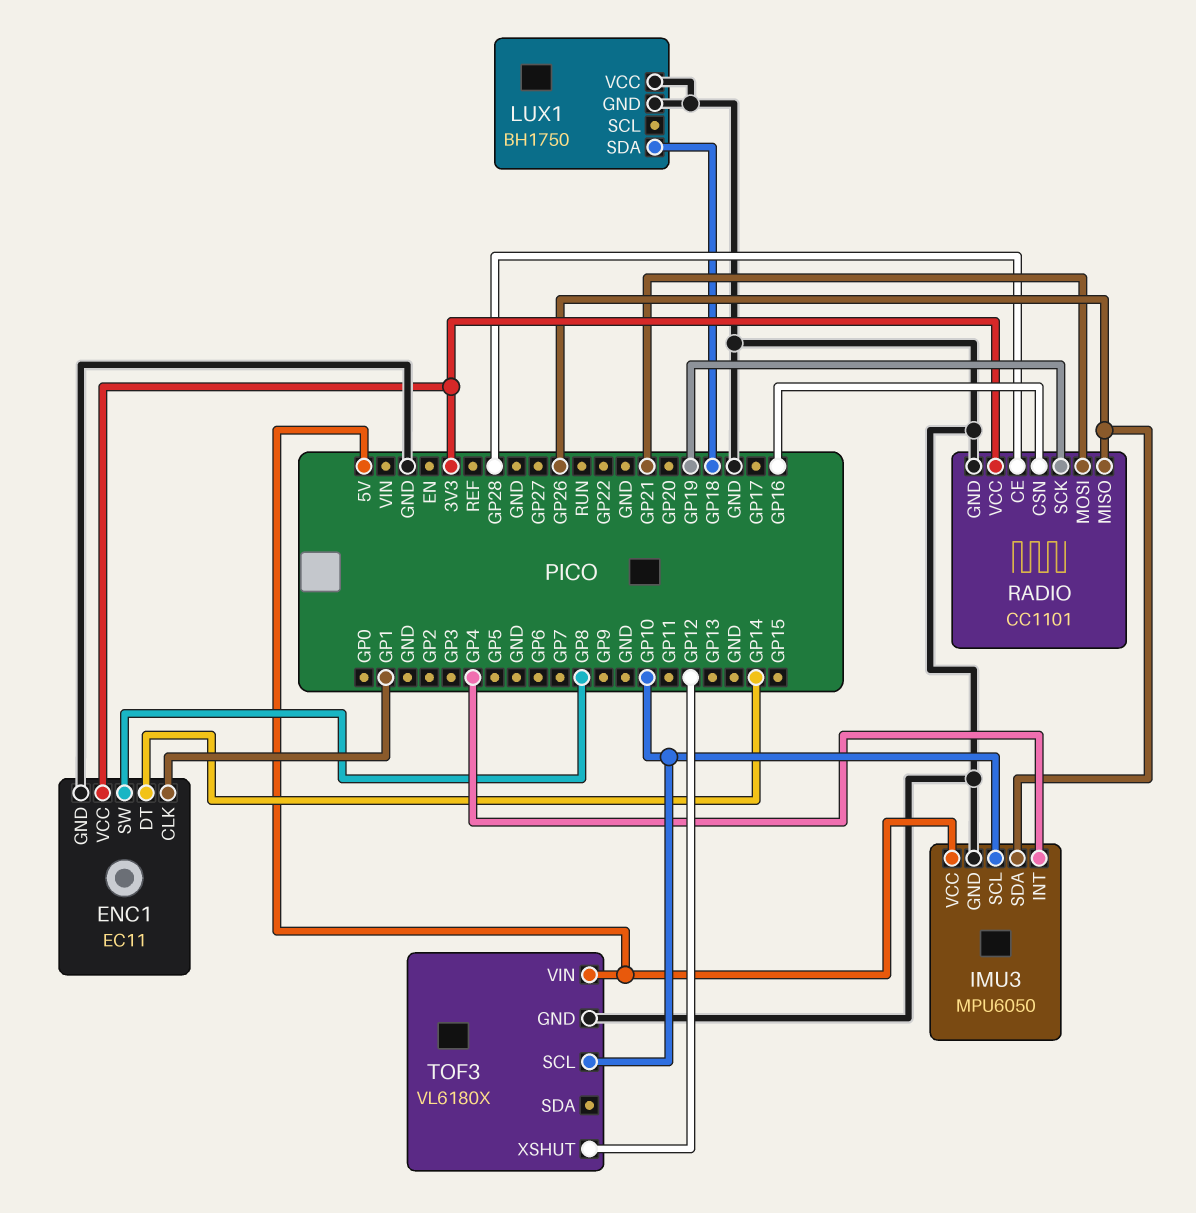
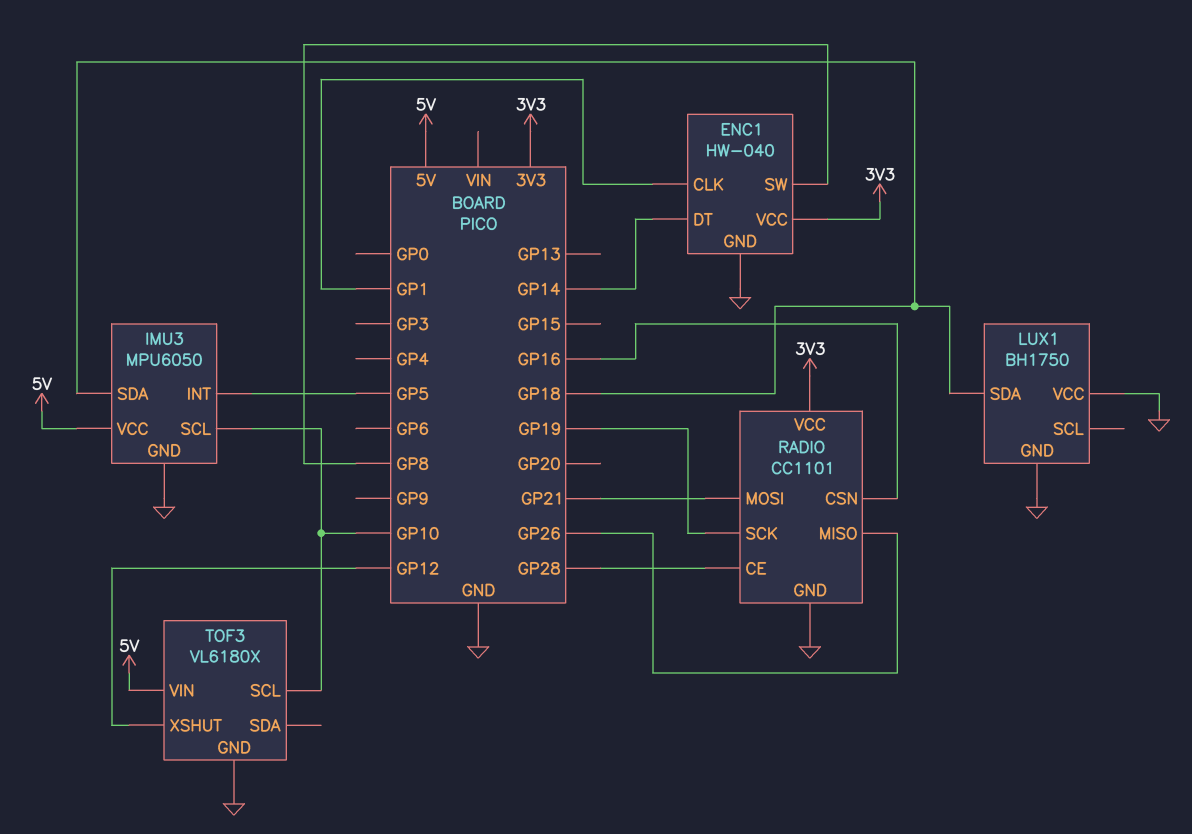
ENC1: EC11 -> HW-040
IMU3 pin INT: GP4 -> GP5
IMU3 pin SDA: GP26 -> GP18

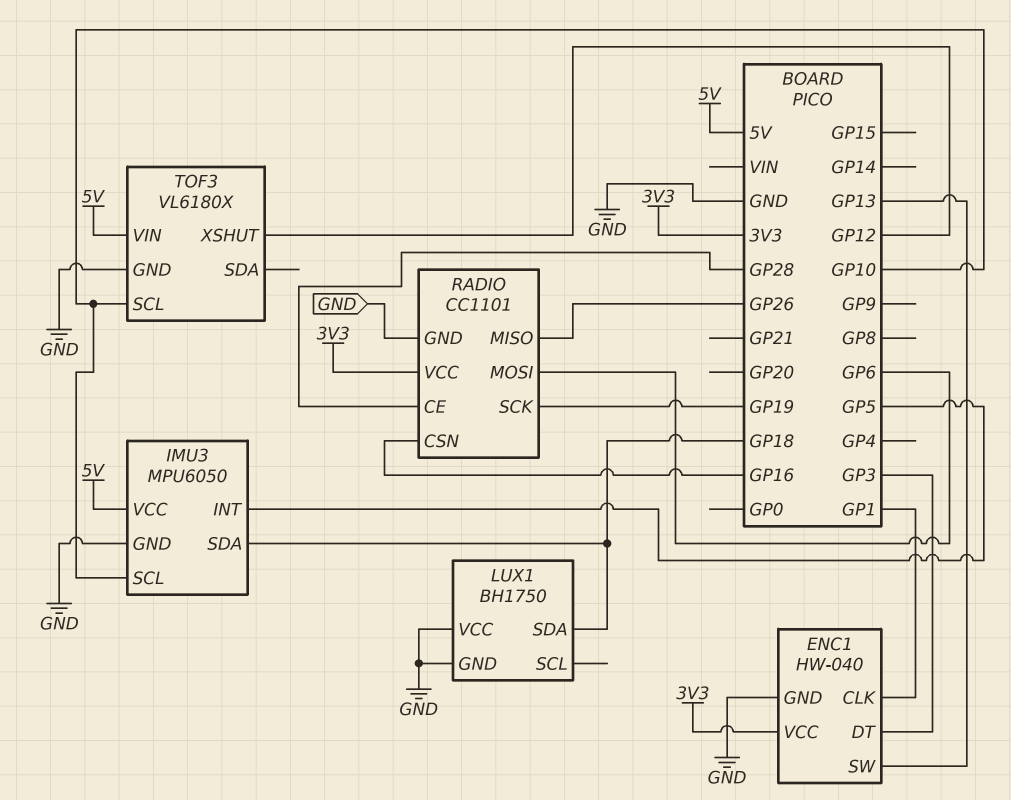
ENC1 pin DT: GP14 -> GP3
ENC1 pin SW: GP8 -> GP13
RADIO pin MOSI: GP21 -> GP6

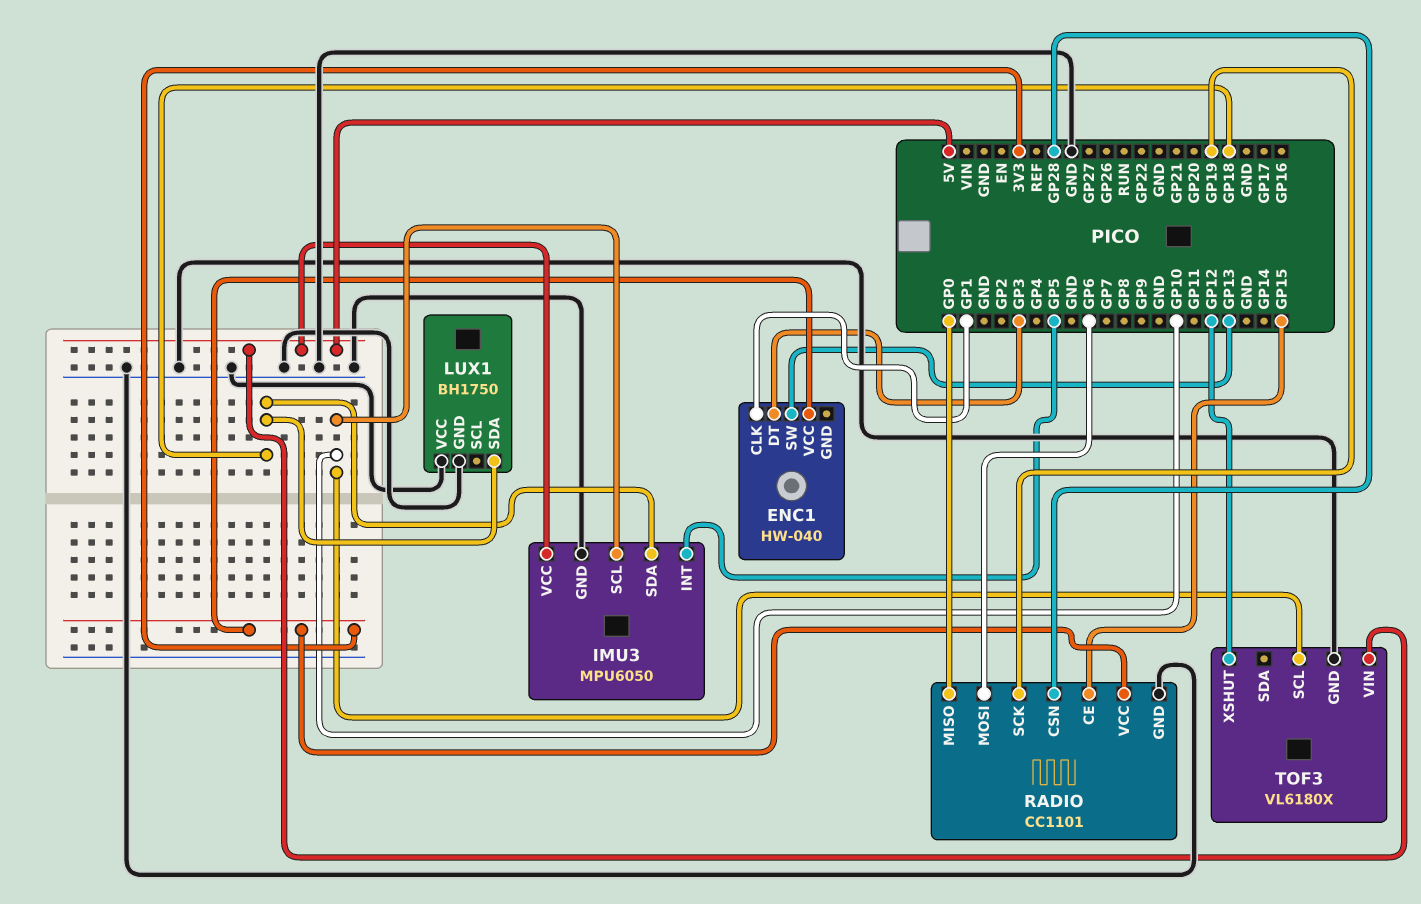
ENC1 pin GND: GND -> none
RADIO pin CE: GP28 -> GP15
RADIO pin CSN: GP16 -> GP28
RADIO pin MISO: GP26 -> GP0

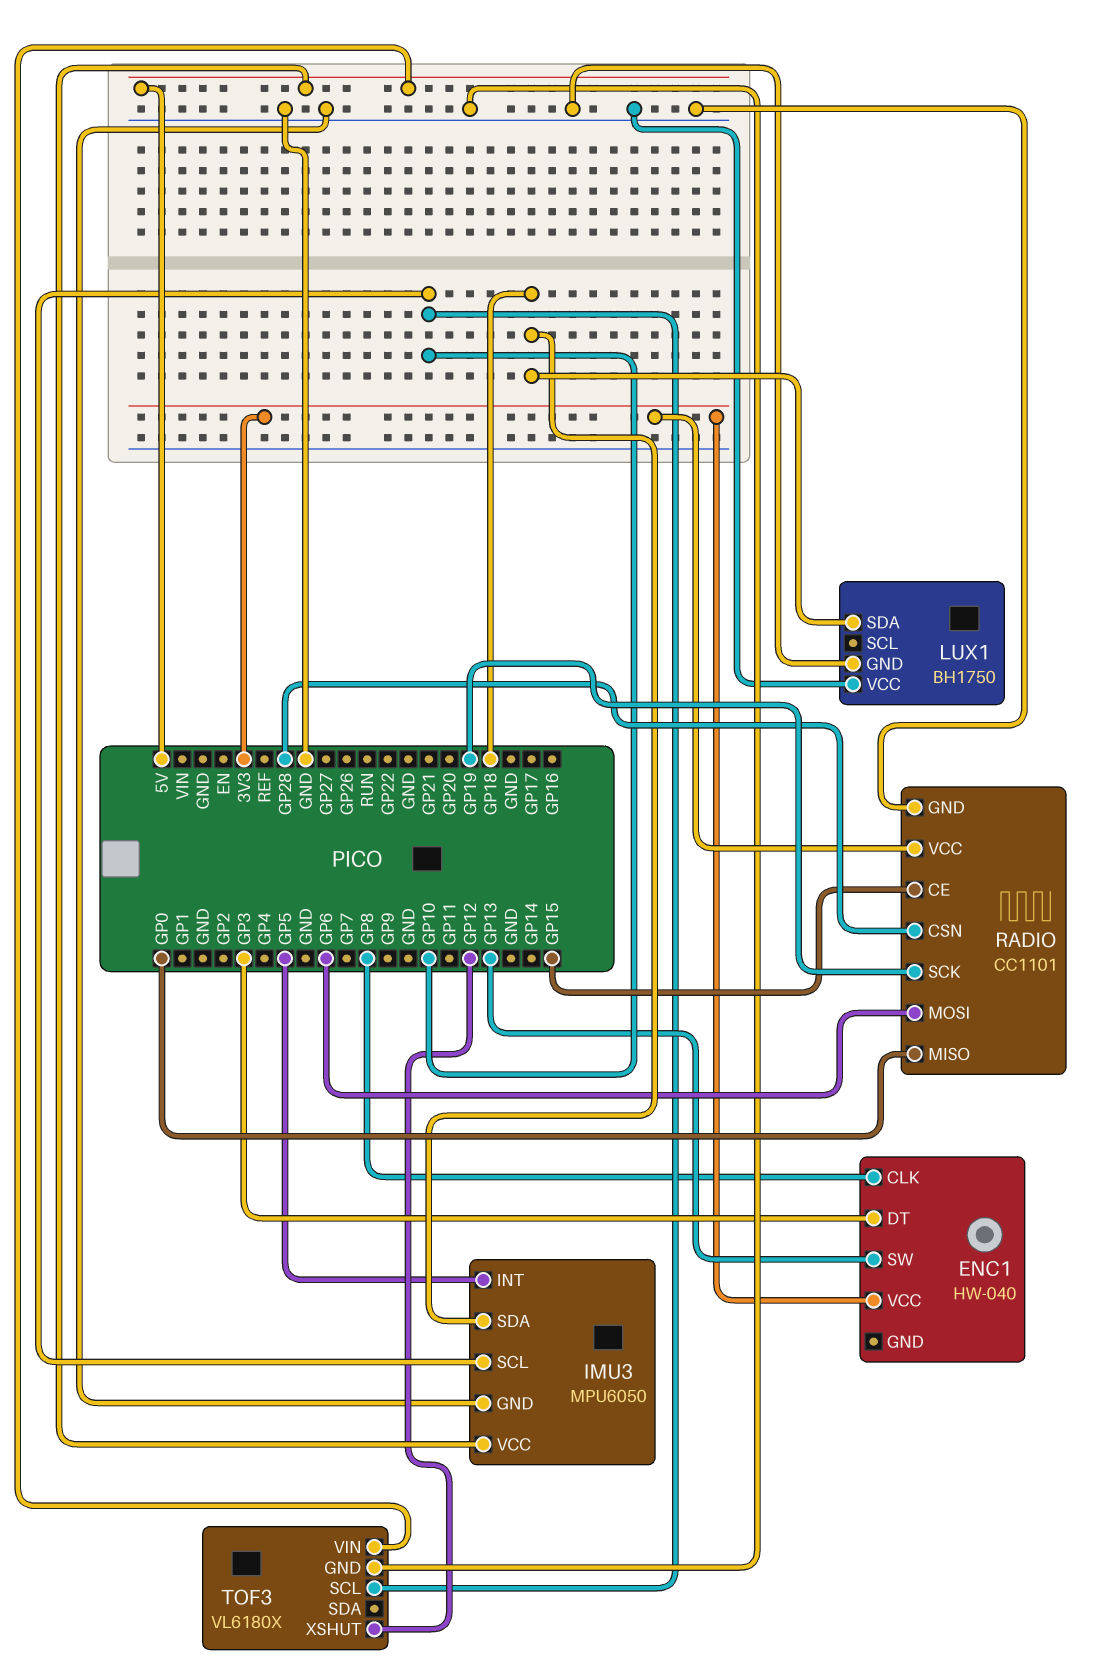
ENC1 pin CLK: GP1 -> GP8

